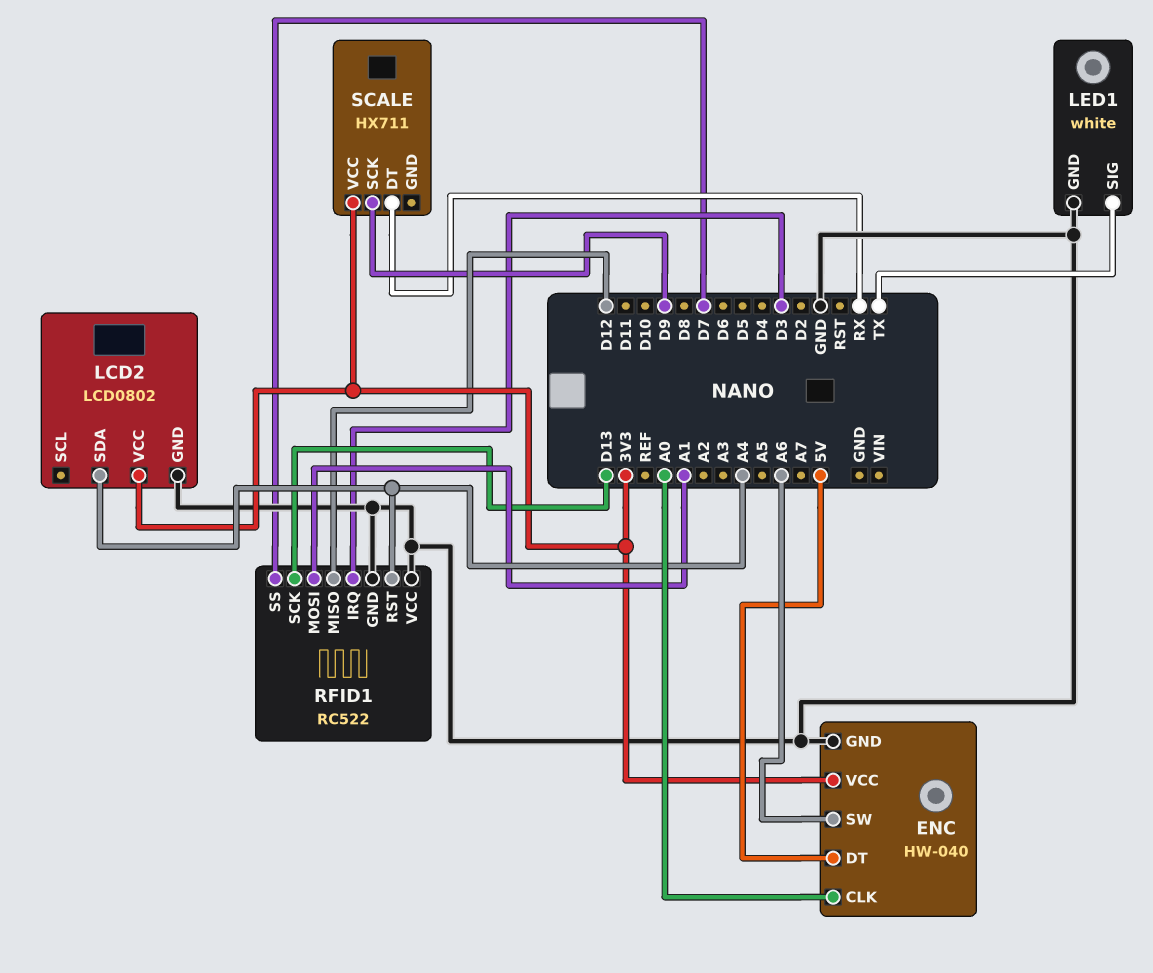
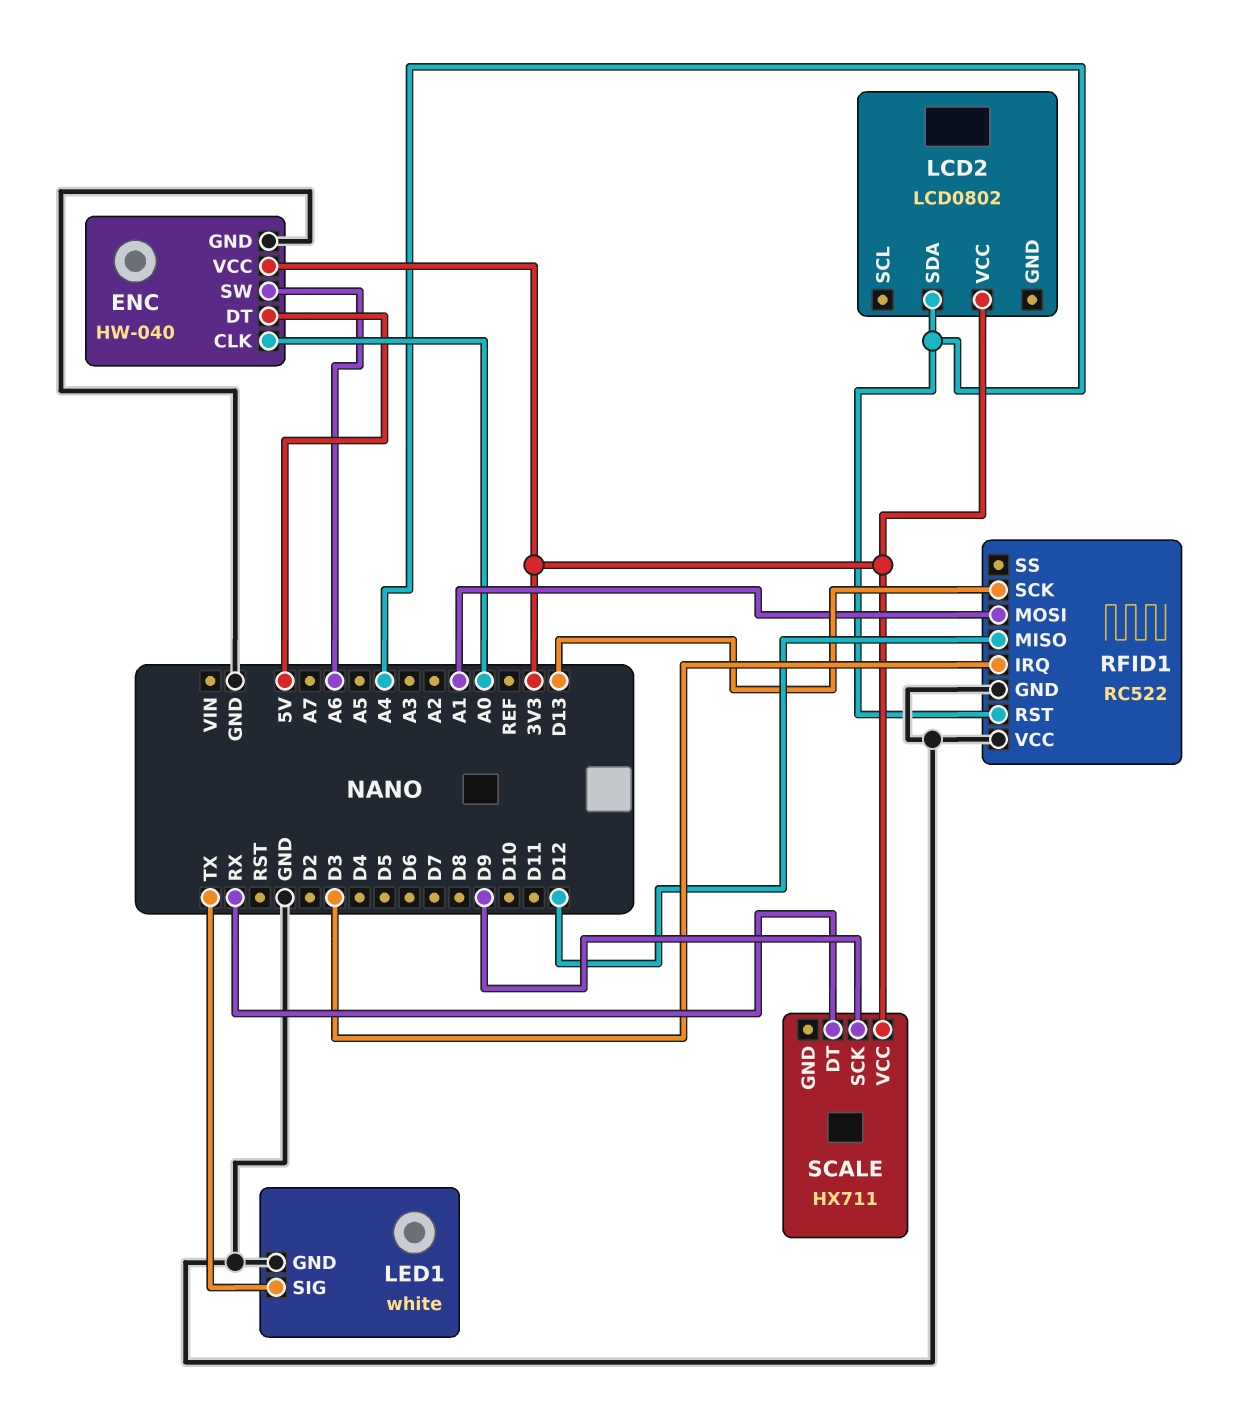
LCD2 pin GND: GND -> none
RFID1 pin SS: D7 -> none

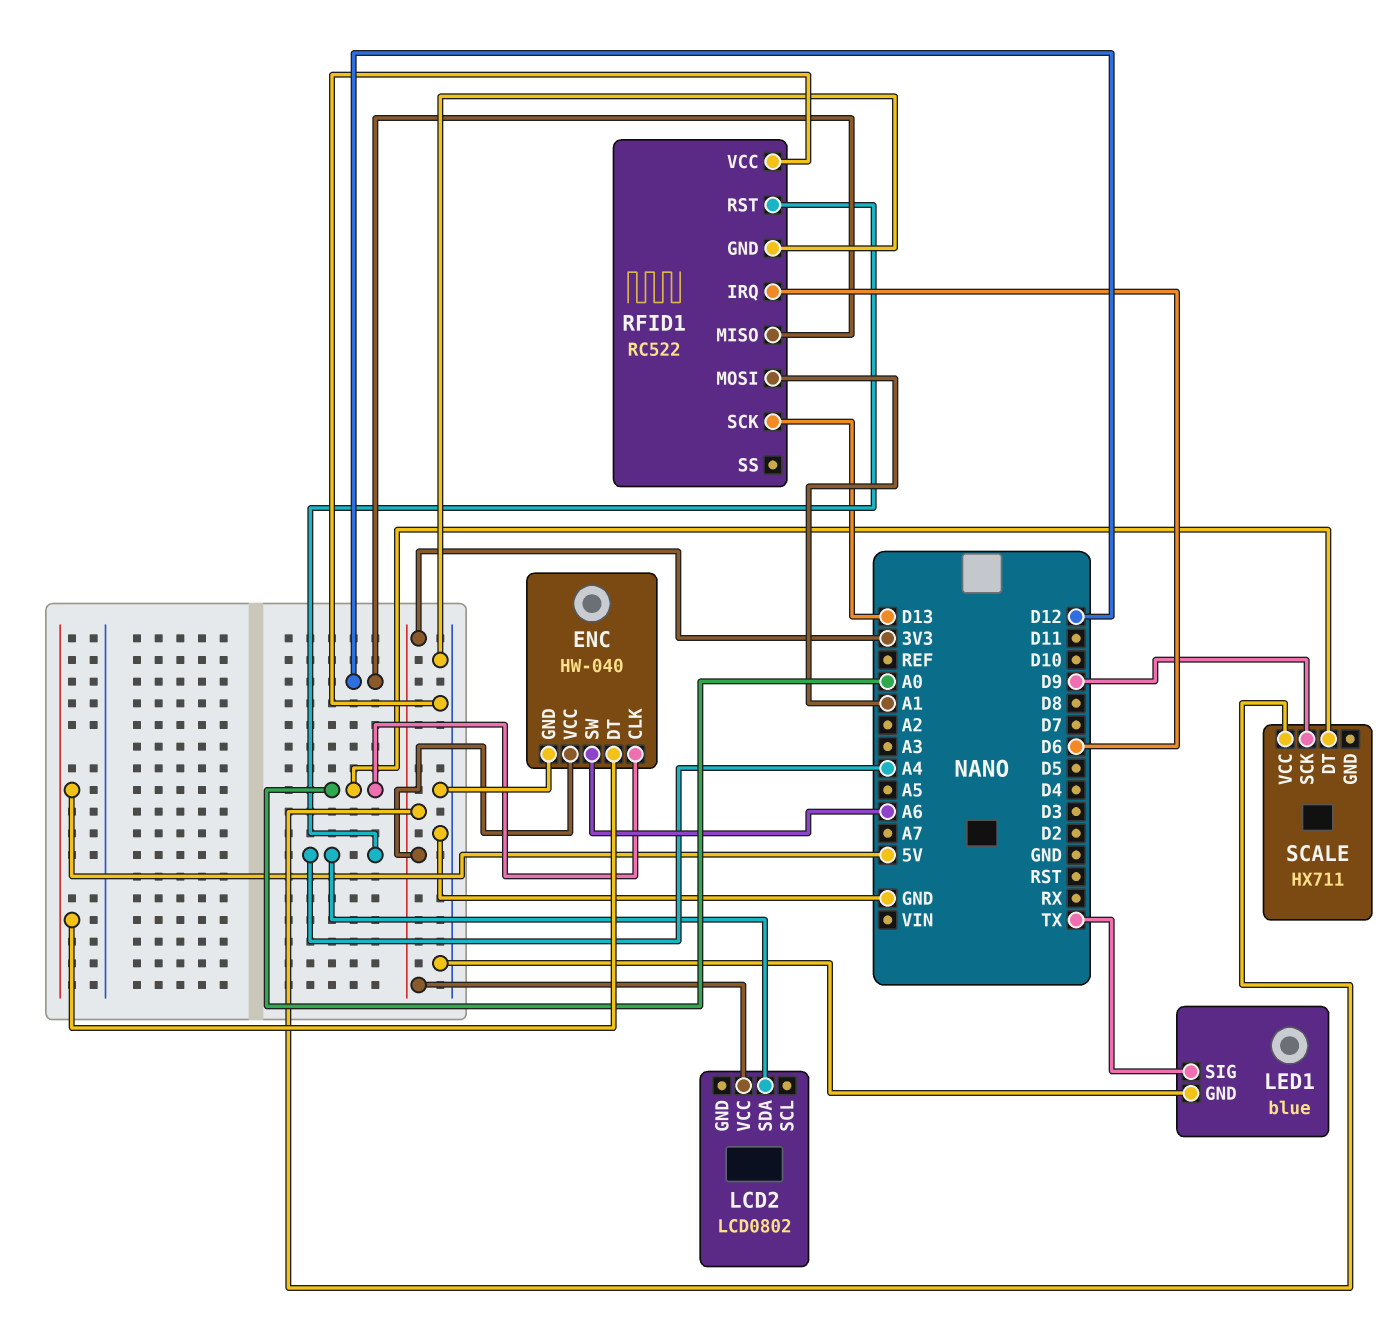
LED1: white -> blue
RFID1 pin IRQ: D3 -> D6
SCALE pin DT: RX -> A0

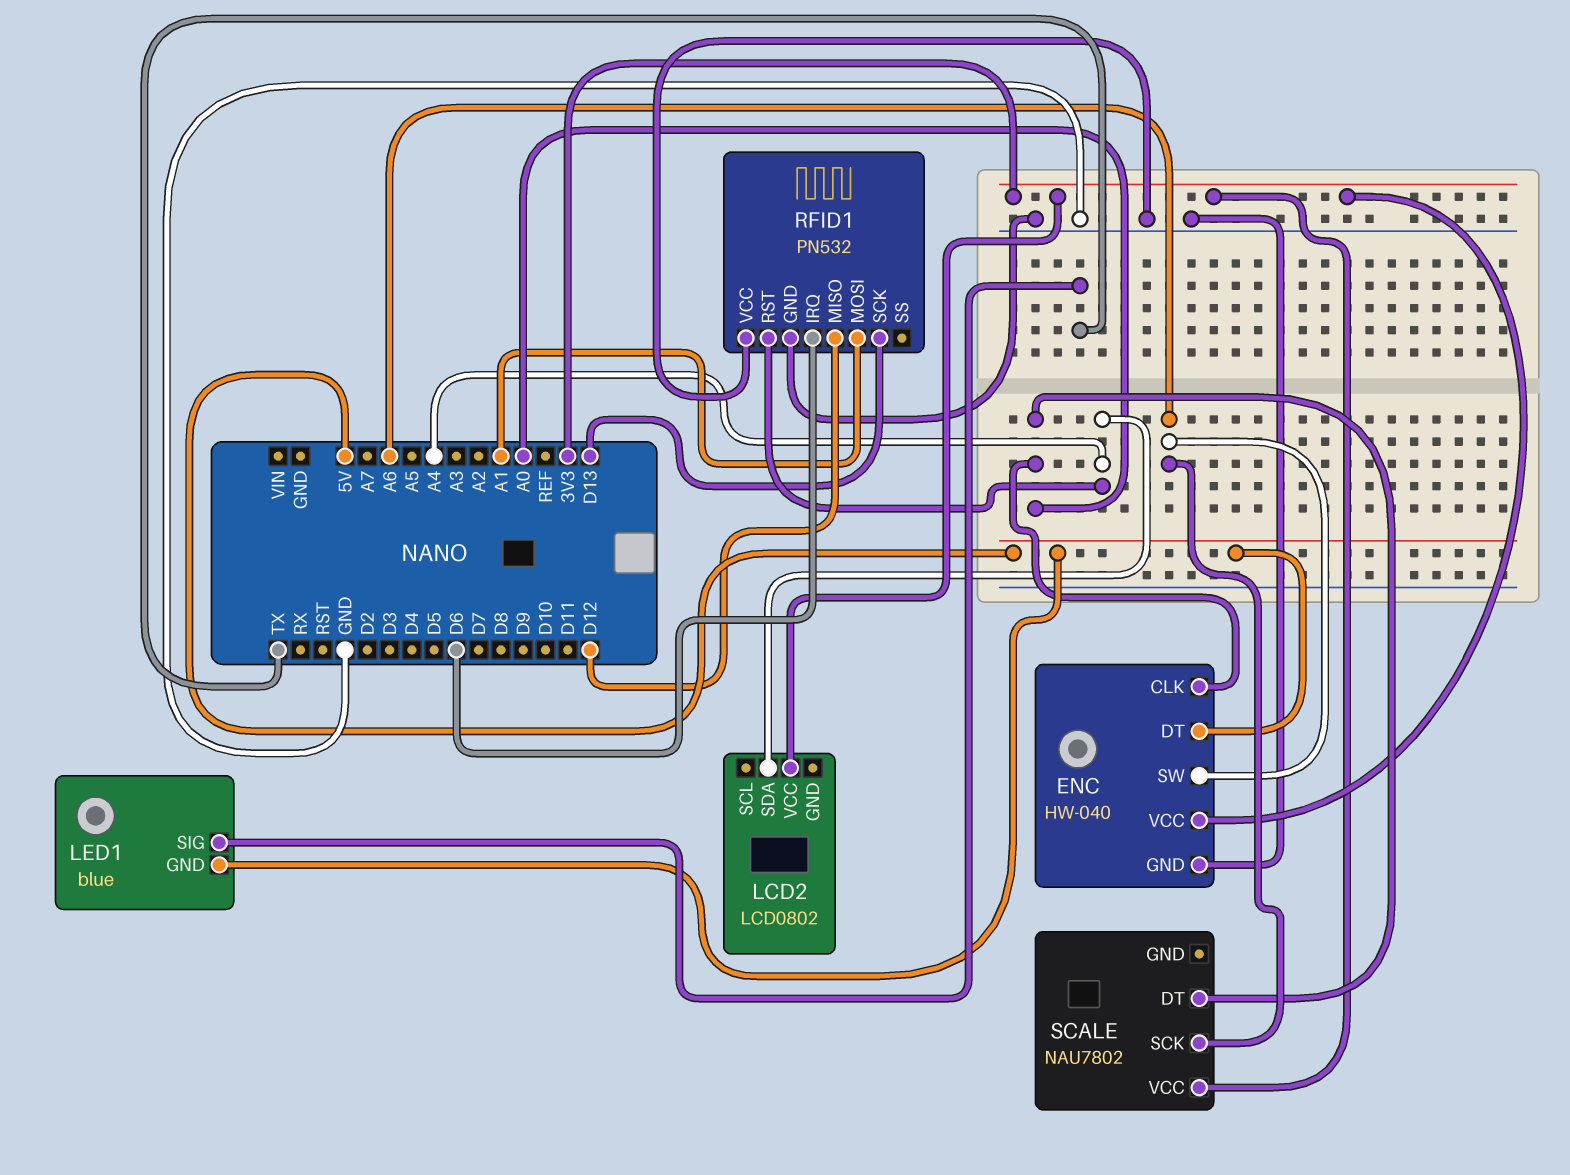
LED1 pin GND: GND -> 5V
RFID1: RC522 -> PN532
SCALE: HX711 -> NAU7802
SCALE pin SCK: D9 -> A6

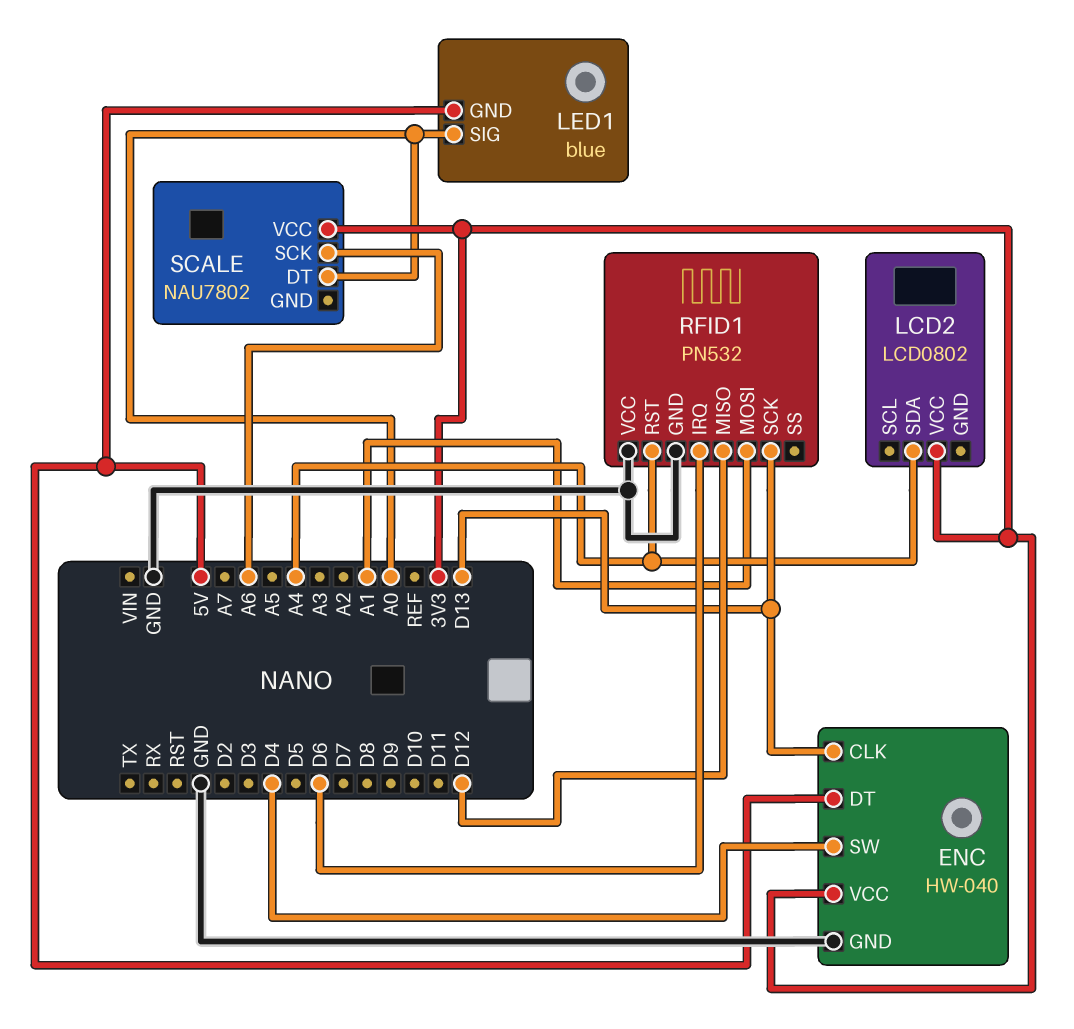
ENC pin CLK: A0 -> D13
ENC pin SW: A6 -> D4
LED1 pin SIG: TX -> A0

